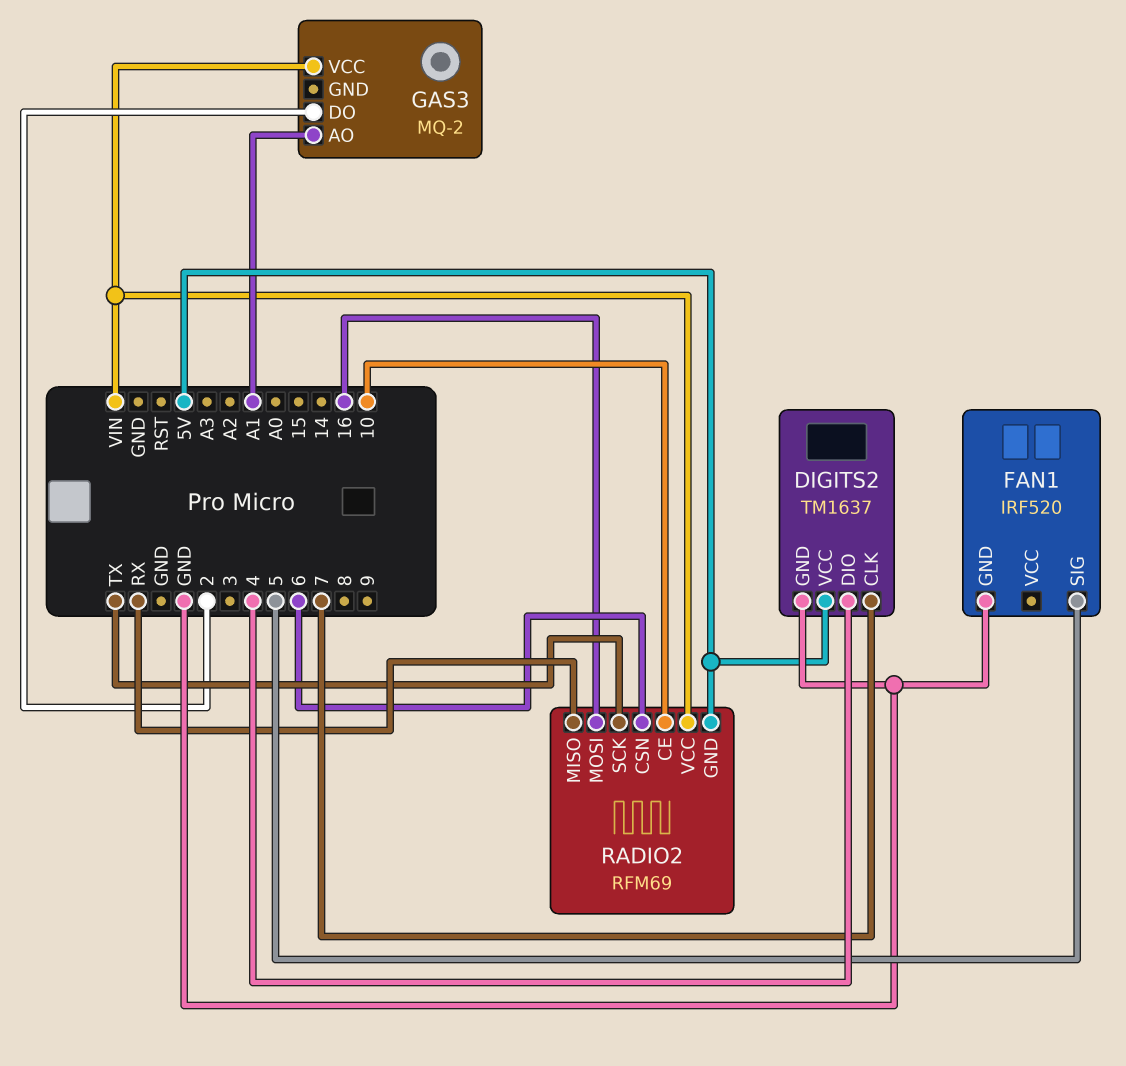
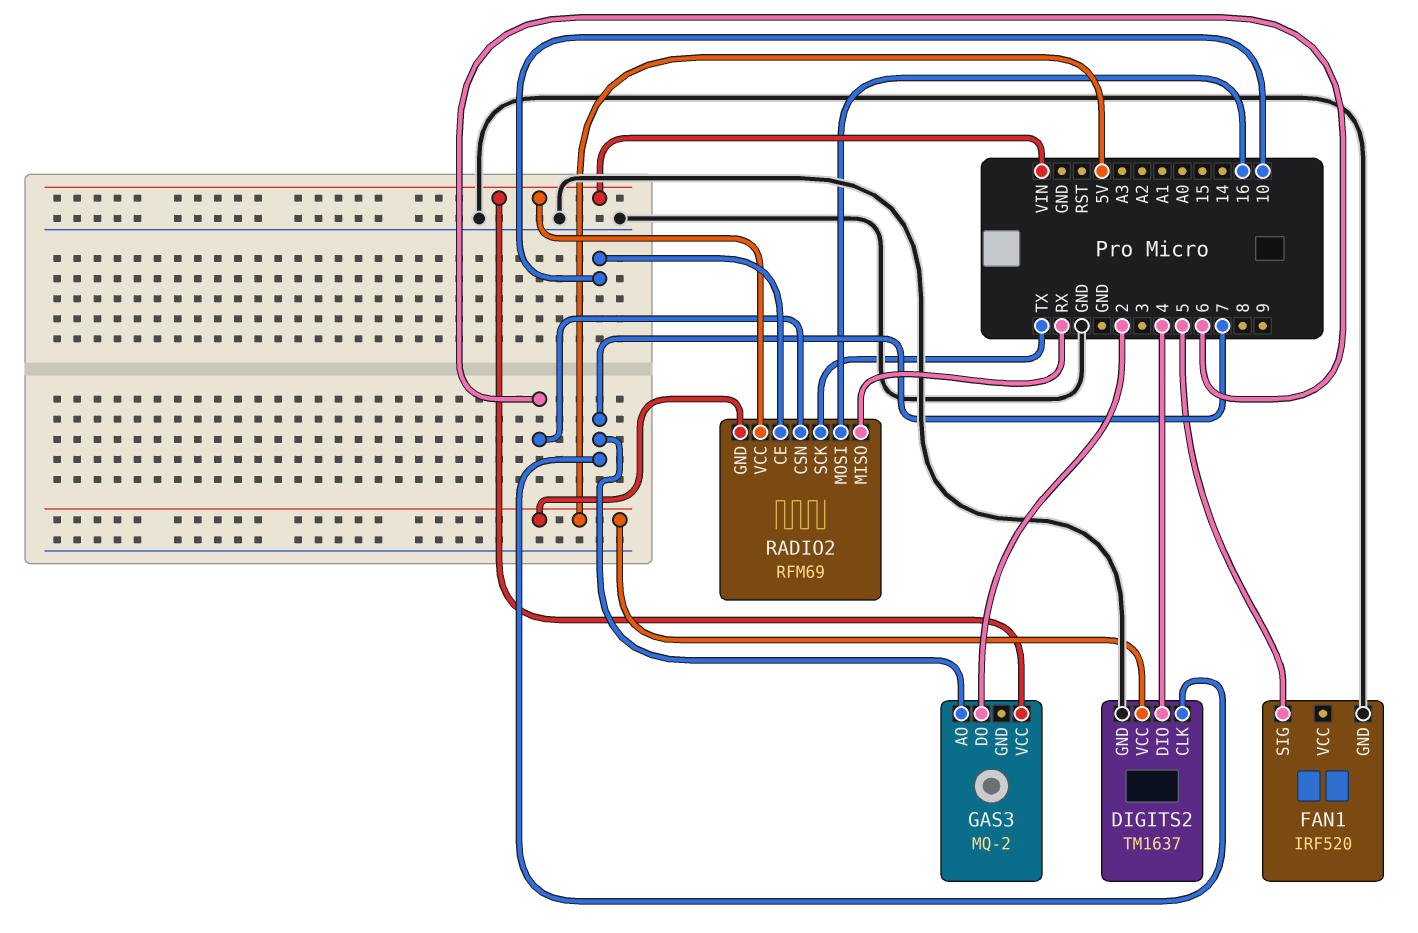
GAS3 pin AO: A1 -> 7

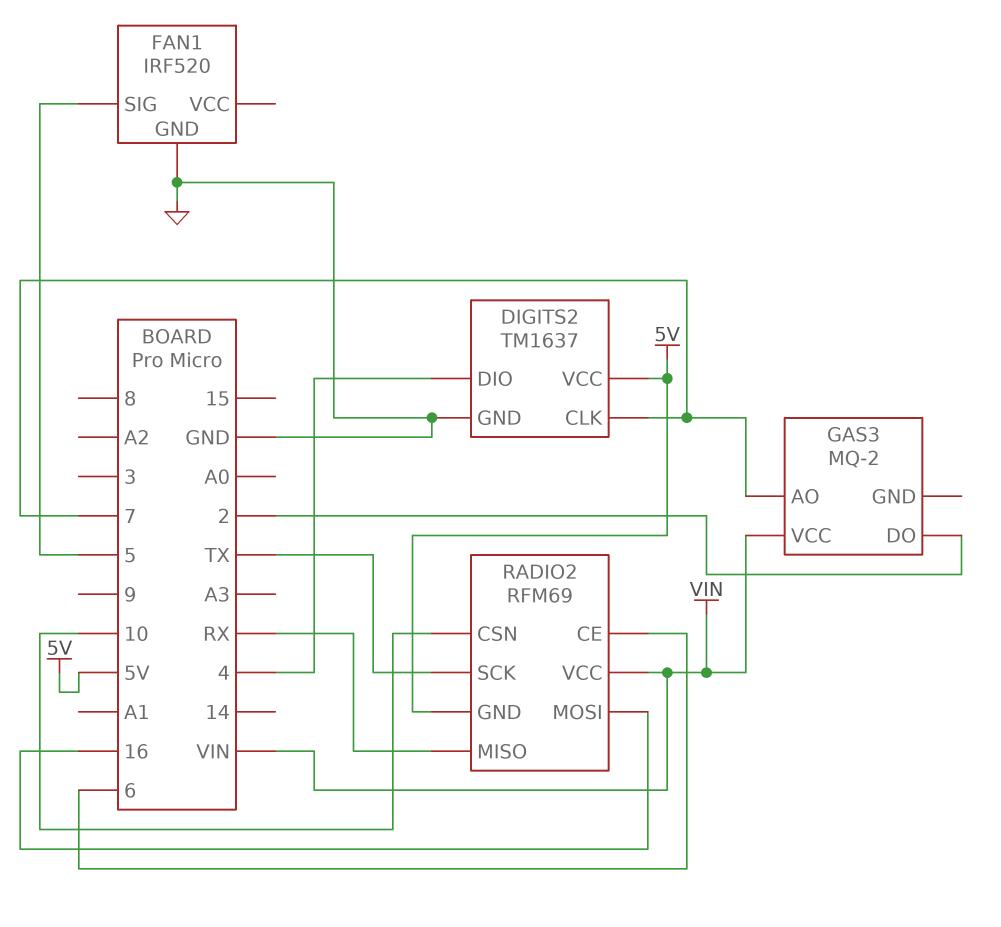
RADIO2 pin CE: 10 -> 6
RADIO2 pin CSN: 6 -> 10

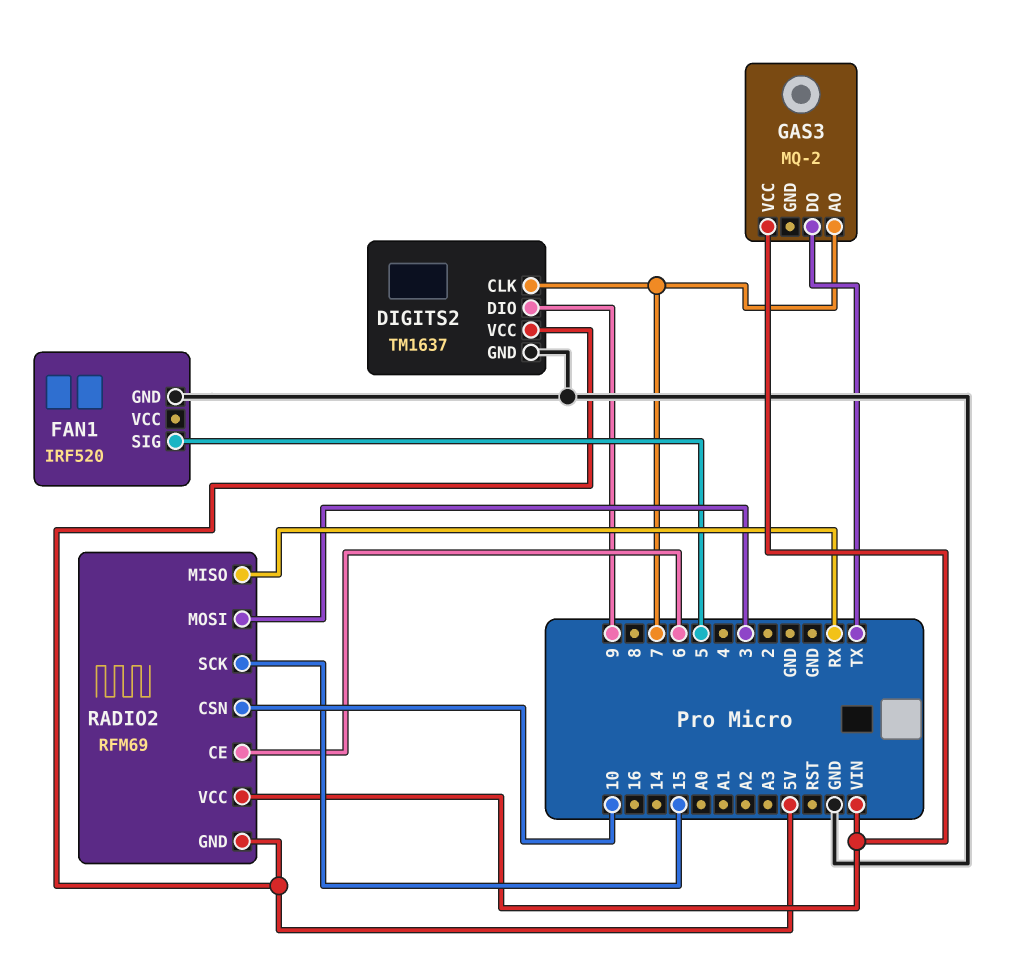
DIGITS2 pin DIO: 4 -> 9
GAS3 pin DO: 2 -> TX
RADIO2 pin MOSI: 16 -> 3
RADIO2 pin SCK: TX -> 15

